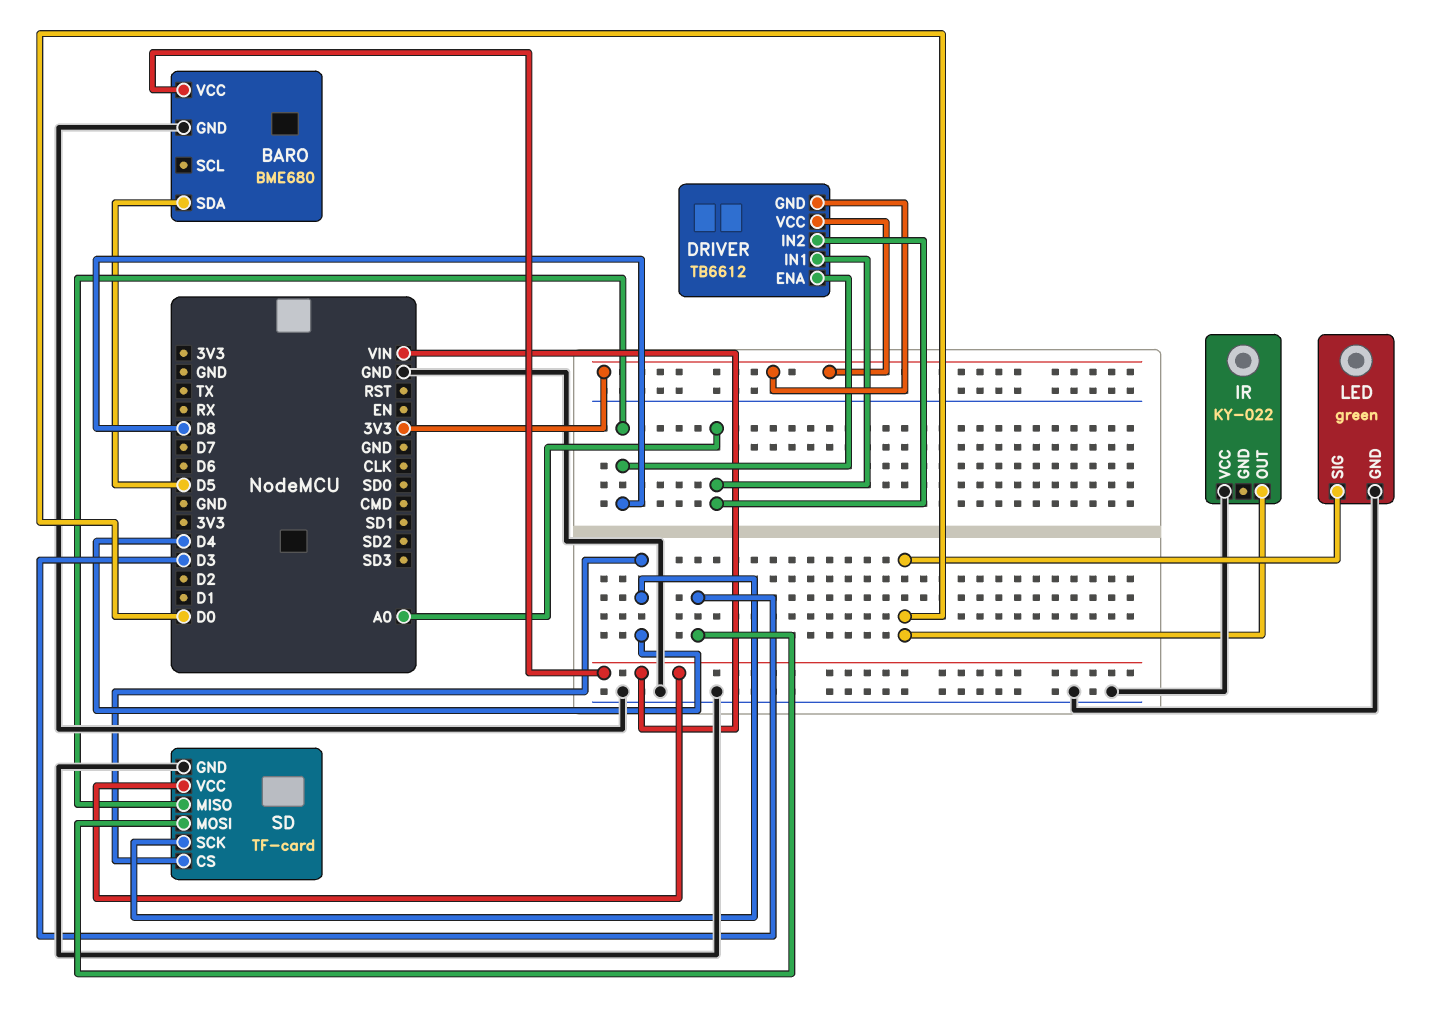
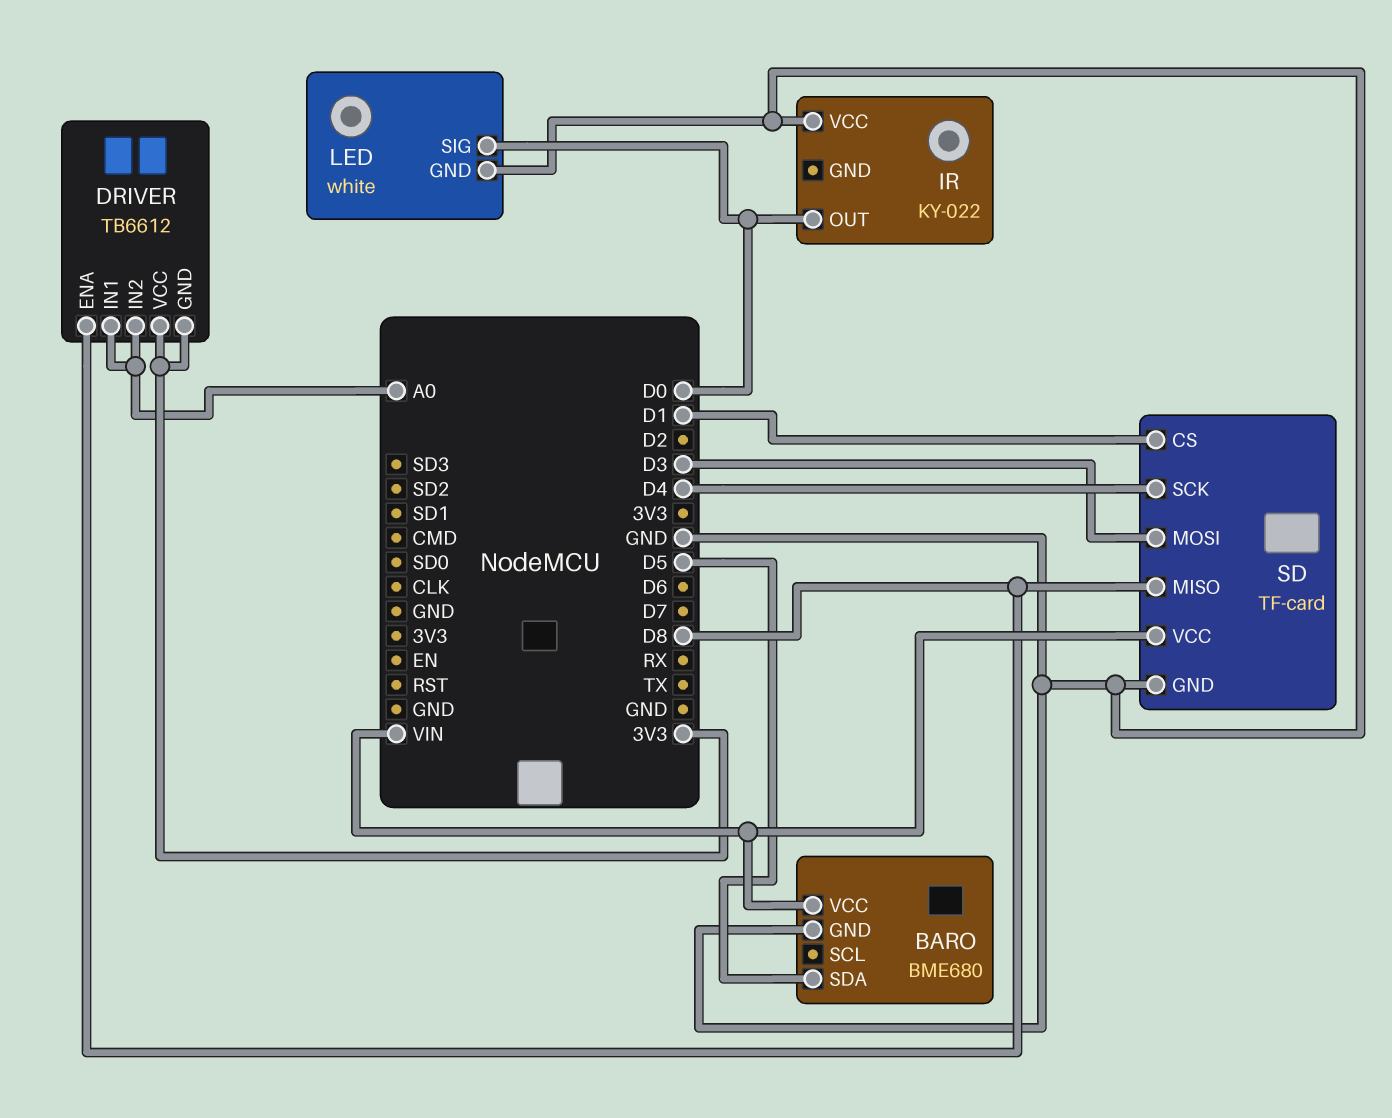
LED: green -> white
SD pin CS: D4 -> D1

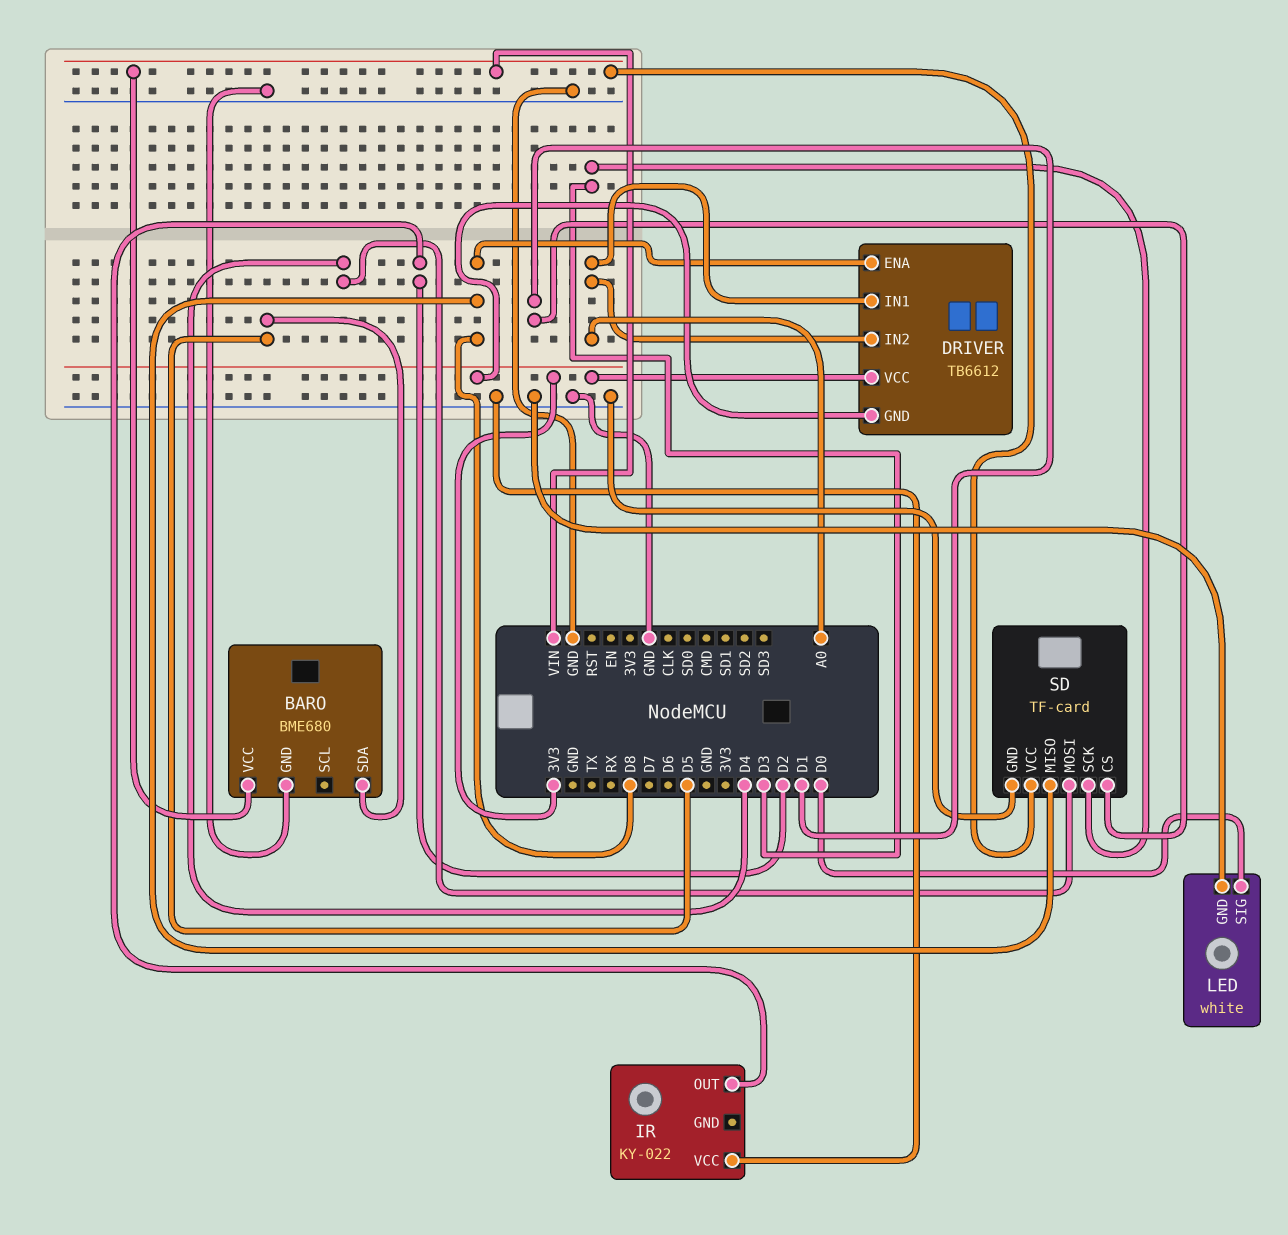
IR pin OUT: D0 -> D2
SD pin MOSI: D3 -> D4
SD pin SCK: D4 -> D3

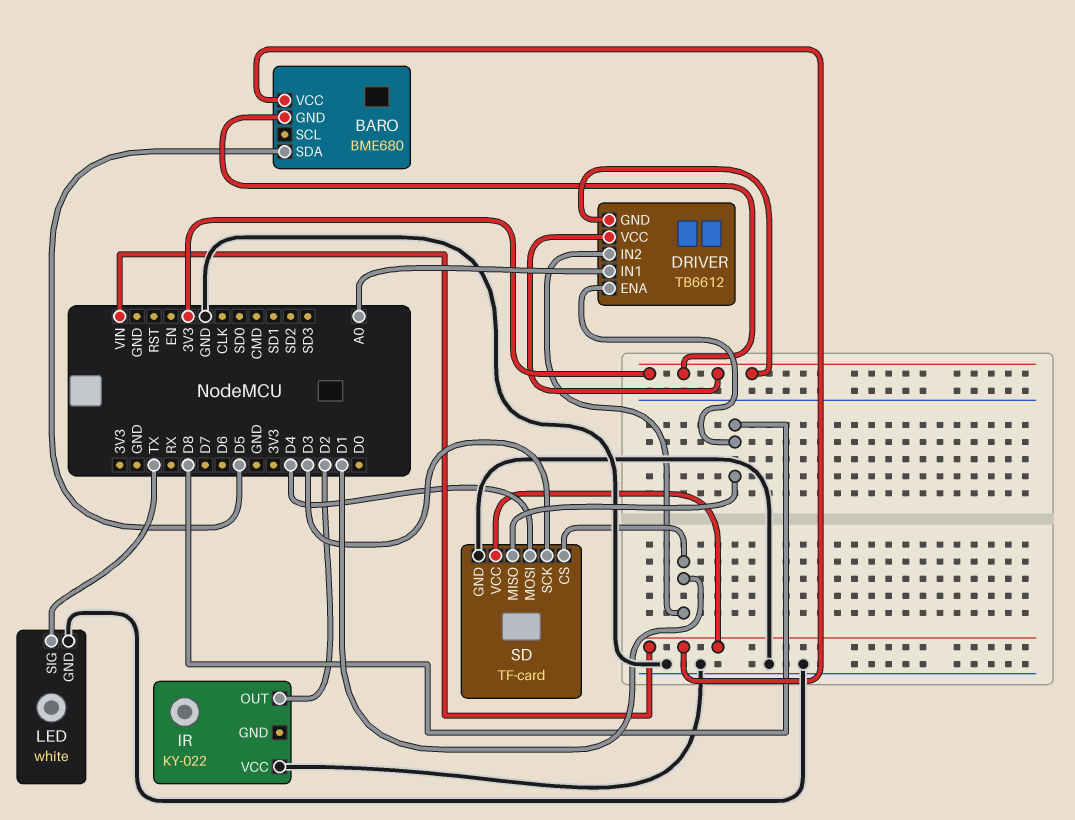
BARO pin GND: GND -> 3V3
DRIVER pin IN2: A0 -> D1
LED pin SIG: D0 -> TX

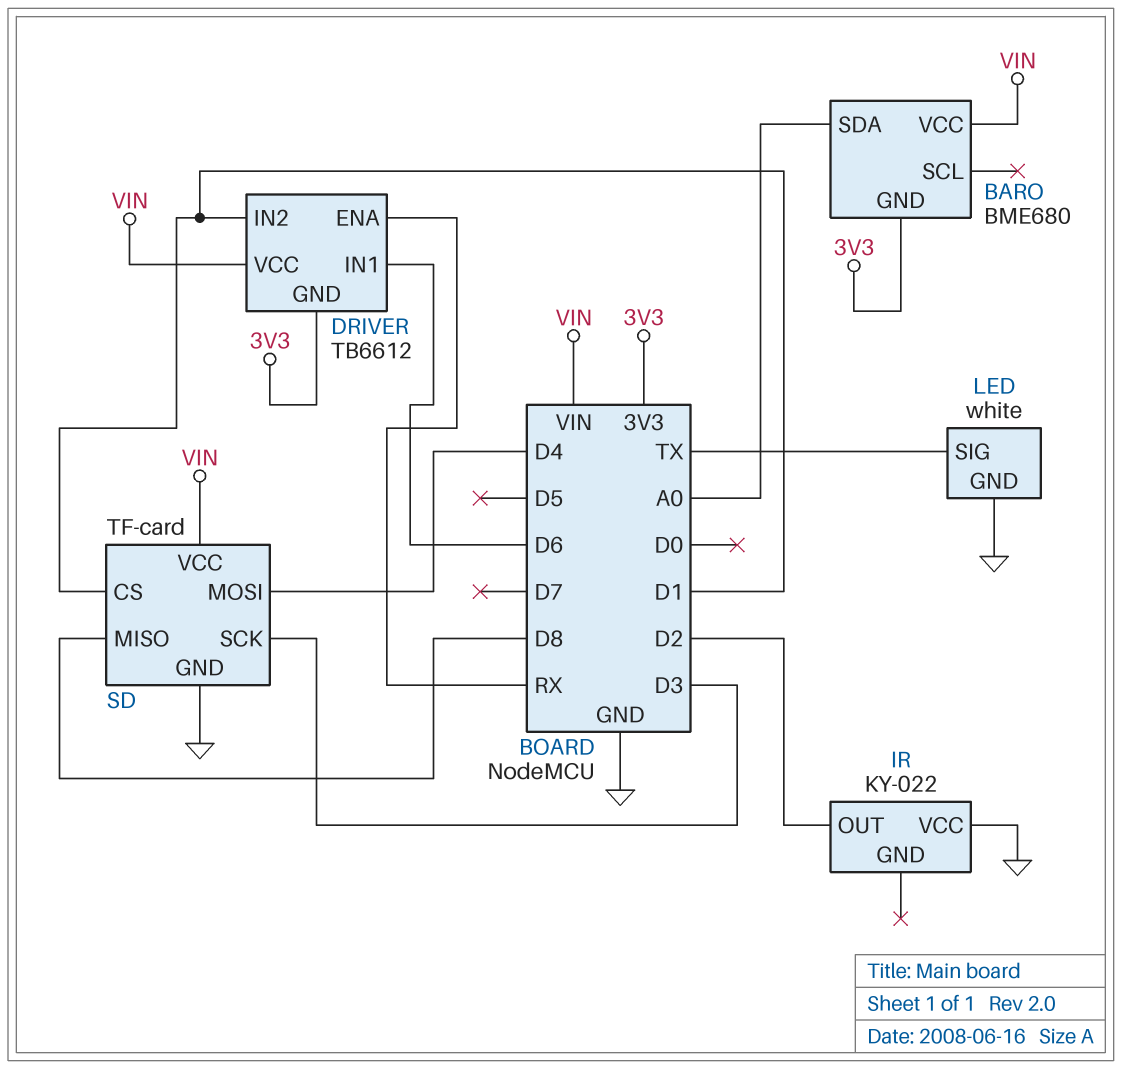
BARO pin SDA: D5 -> A0
DRIVER pin ENA: D8 -> RX
DRIVER pin IN1: A0 -> D6
DRIVER pin VCC: 3V3 -> VIN

